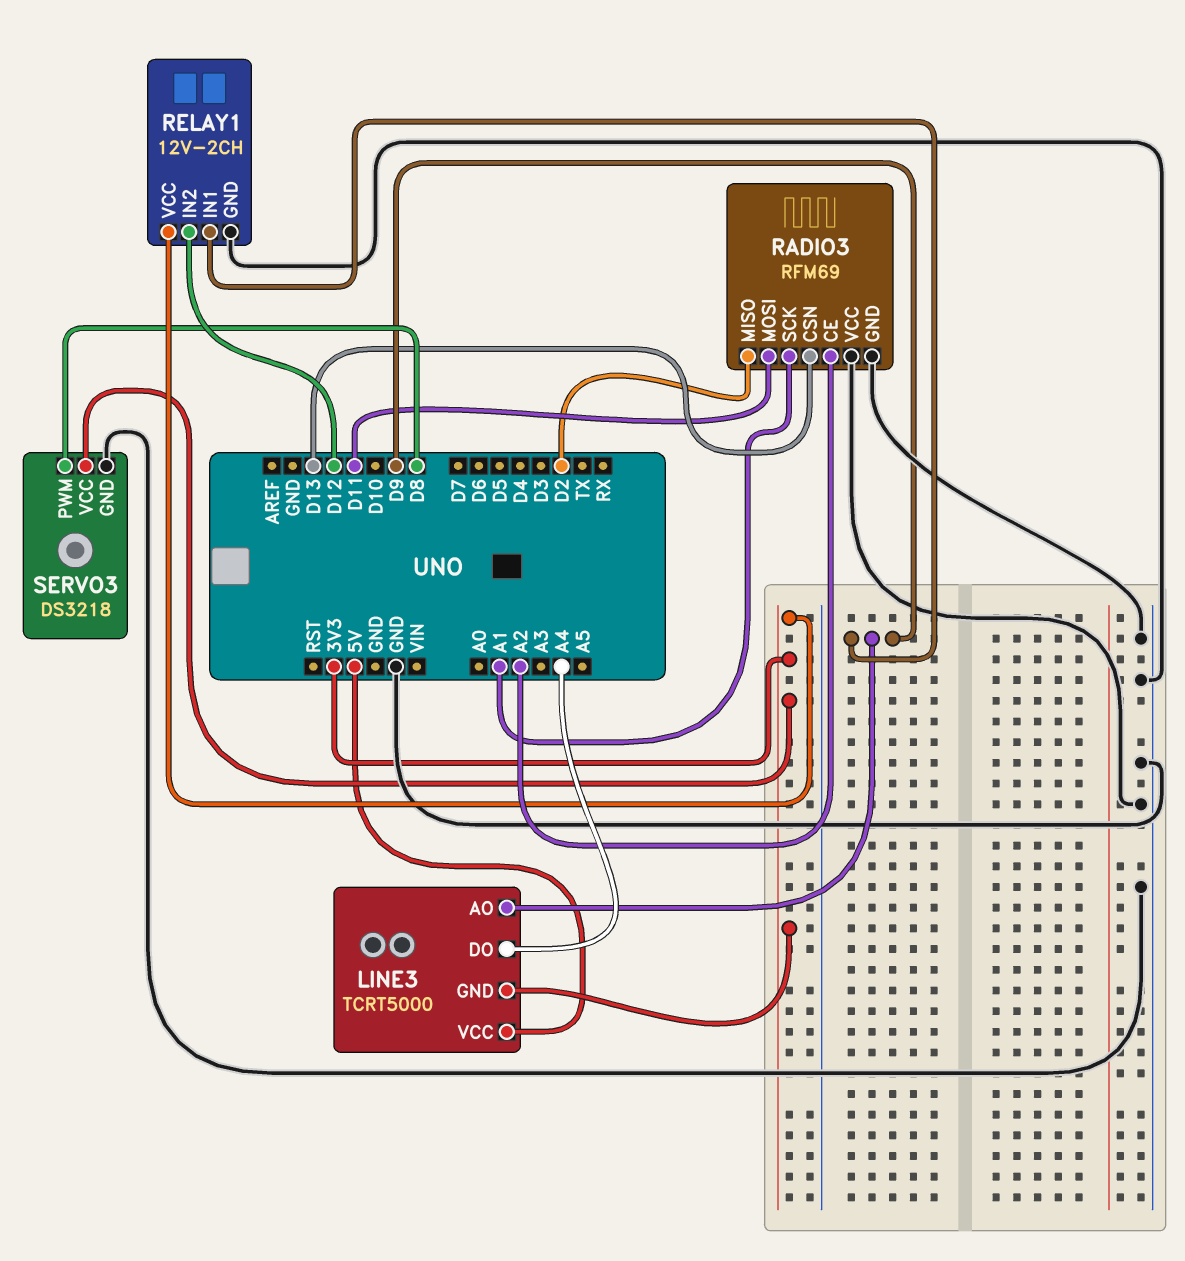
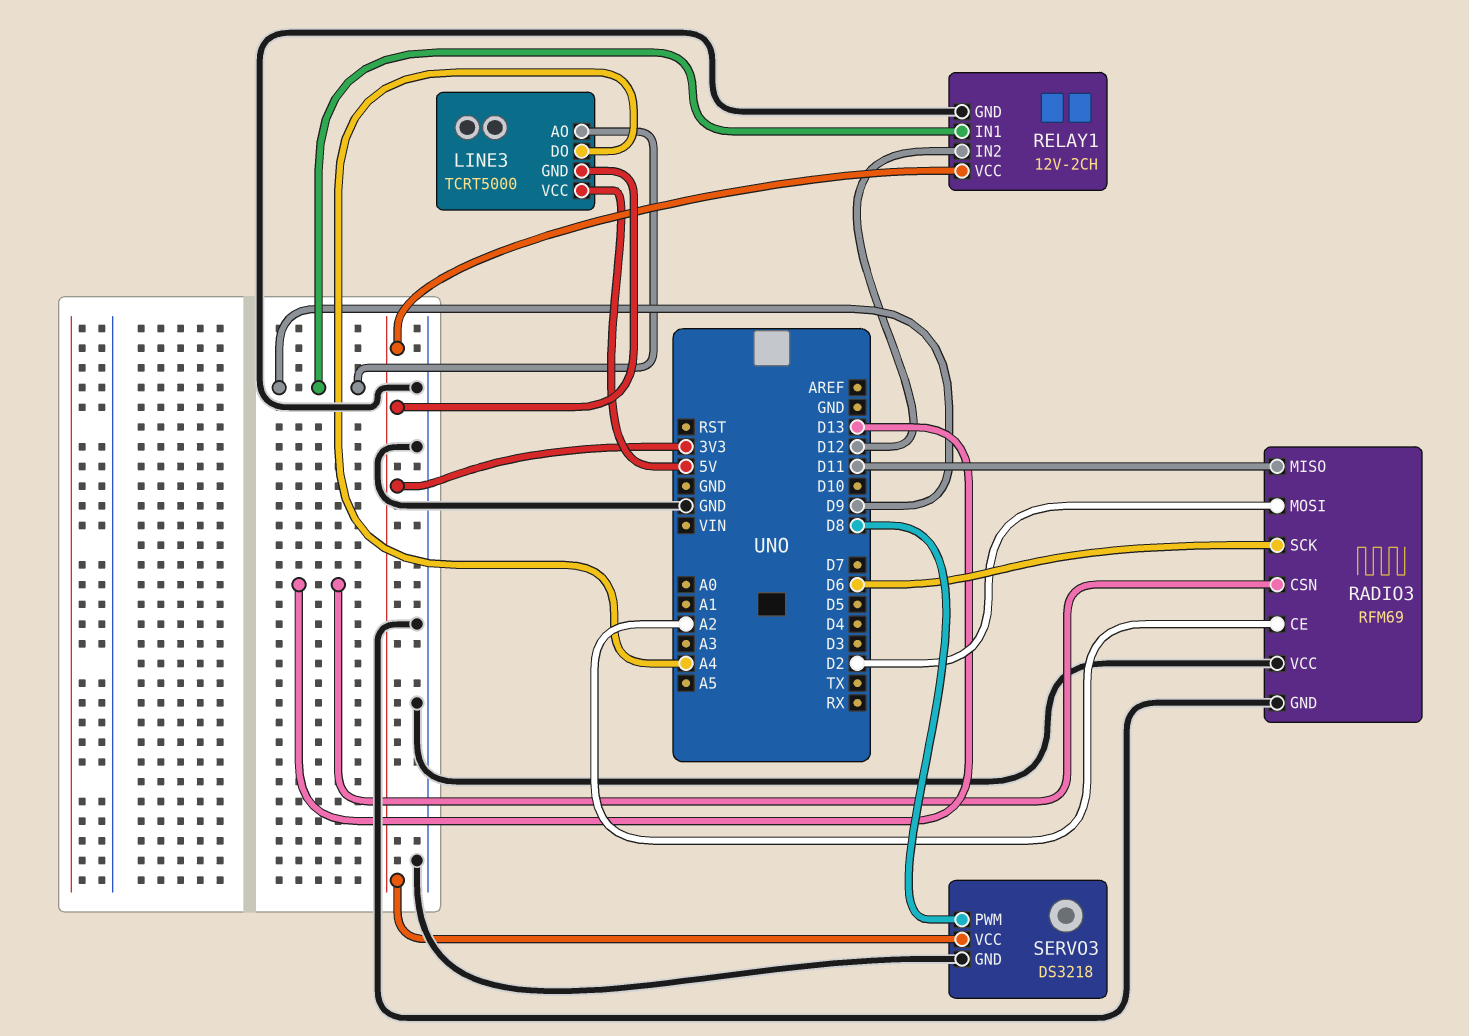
RADIO3 pin MISO: D2 -> D11
RADIO3 pin MOSI: D11 -> D2
RADIO3 pin SCK: A1 -> D6

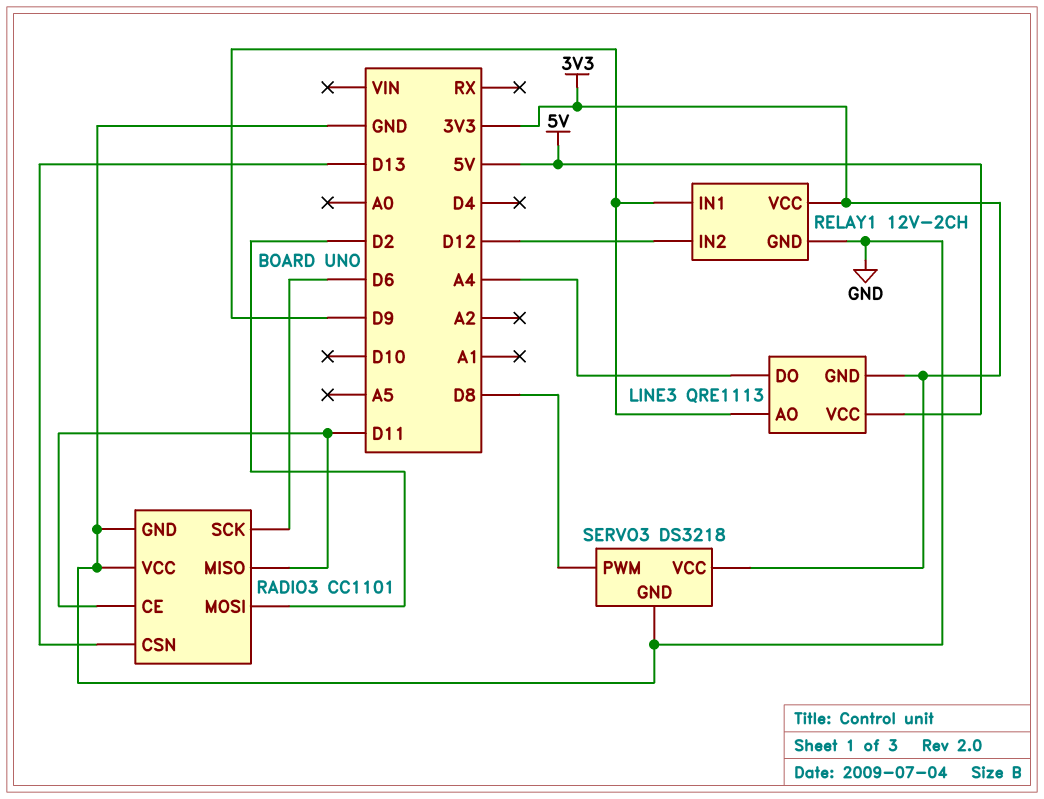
LINE3: TCRT5000 -> QRE1113
RADIO3: RFM69 -> CC1101
RADIO3 pin CE: A2 -> D11

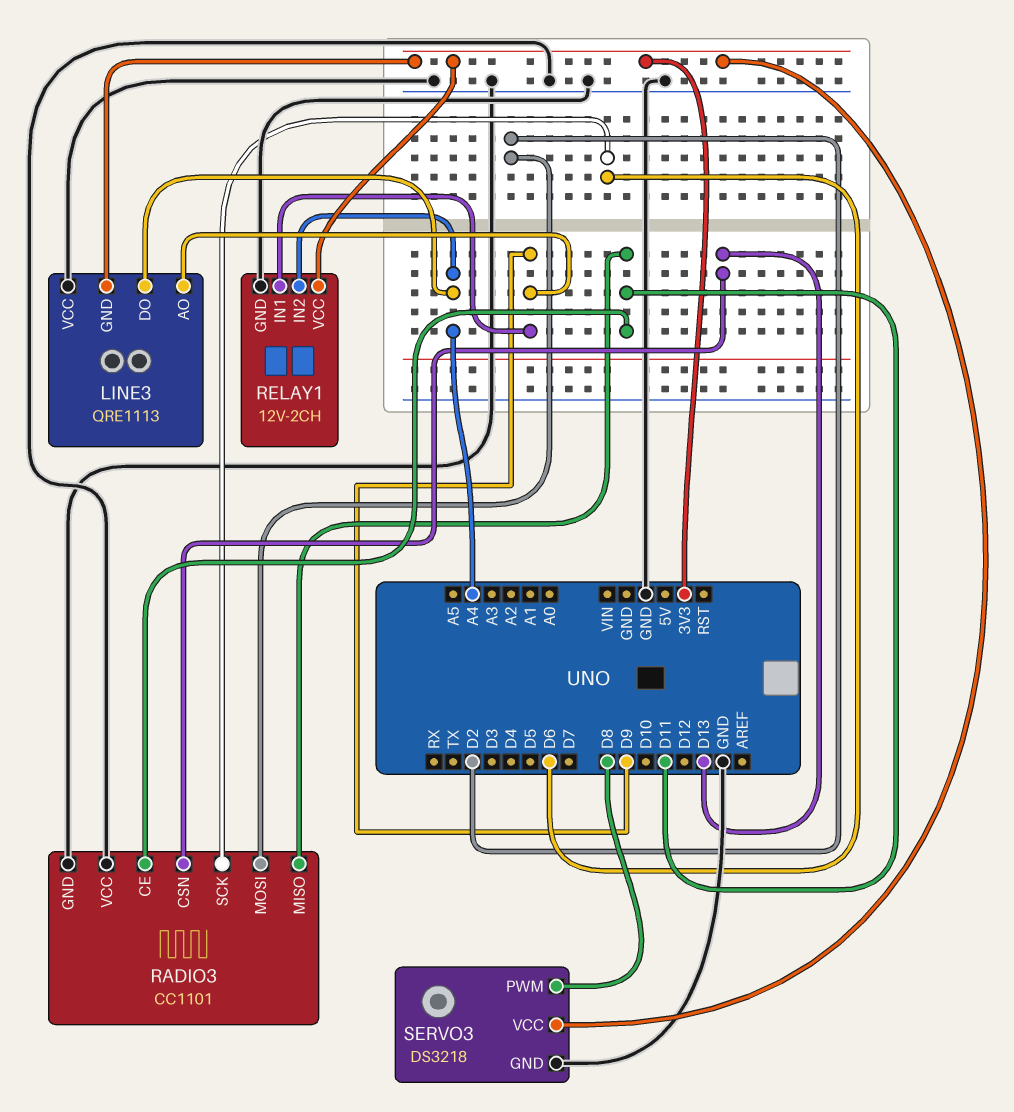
LINE3 pin VCC: 5V -> GND
RELAY1 pin IN2: D12 -> A4

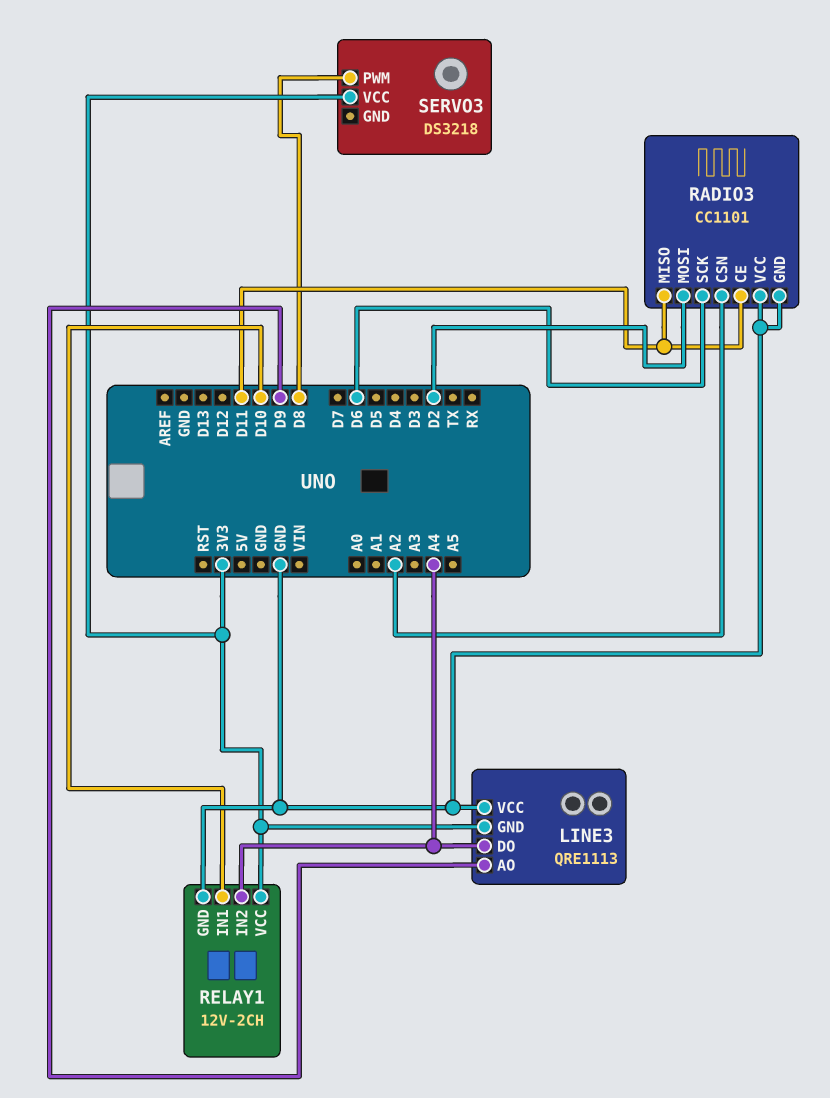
RADIO3 pin CSN: D13 -> A2
RELAY1 pin IN1: D9 -> D10
SERVO3 pin GND: GND -> none

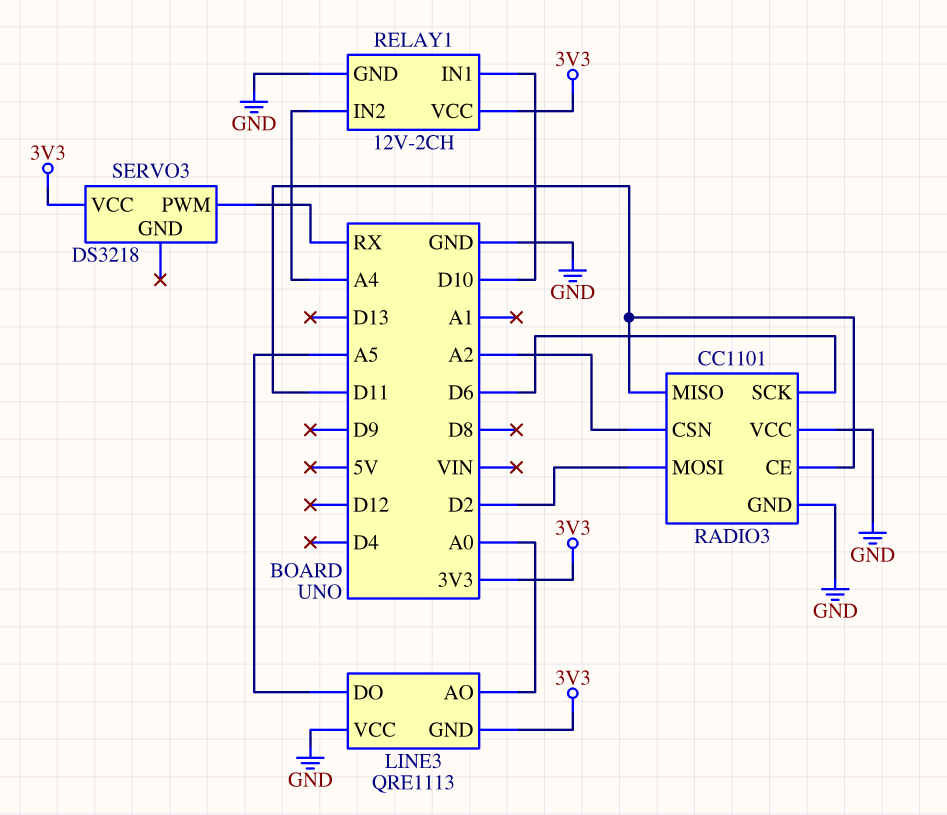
LINE3 pin AO: D9 -> A0
LINE3 pin DO: A4 -> A5
SERVO3 pin PWM: D8 -> RX

